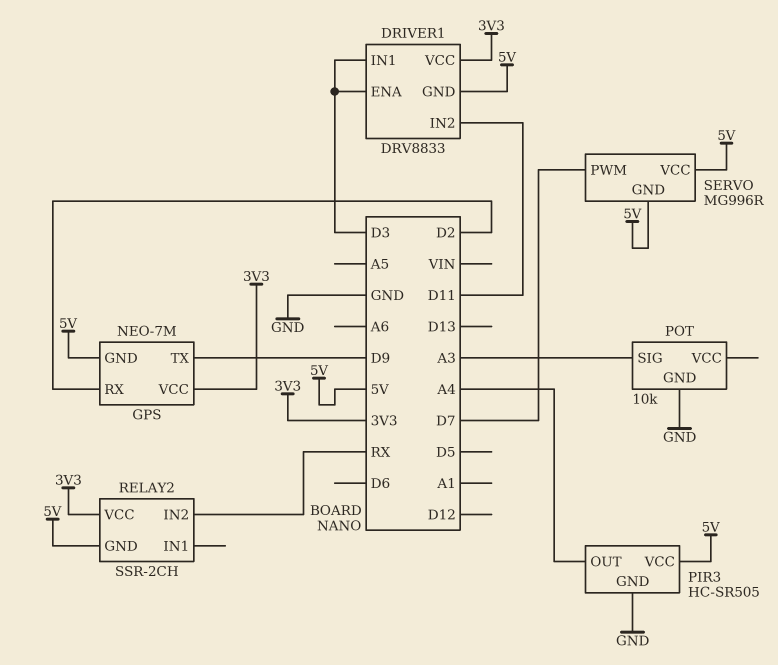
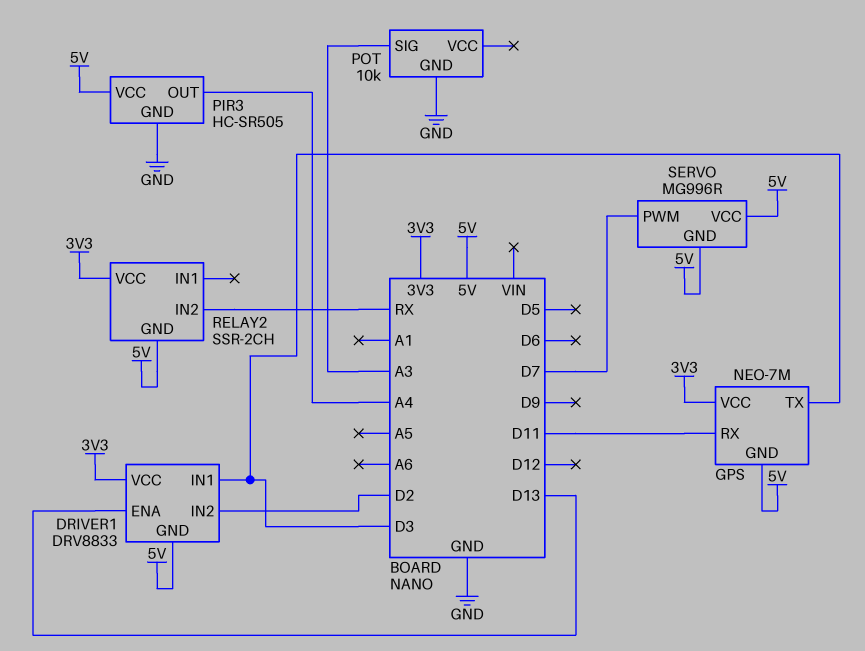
DRIVER1 pin ENA: D3 -> D13
DRIVER1 pin IN2: D11 -> D2
GPS pin RX: D2 -> D11
GPS pin TX: D9 -> D3

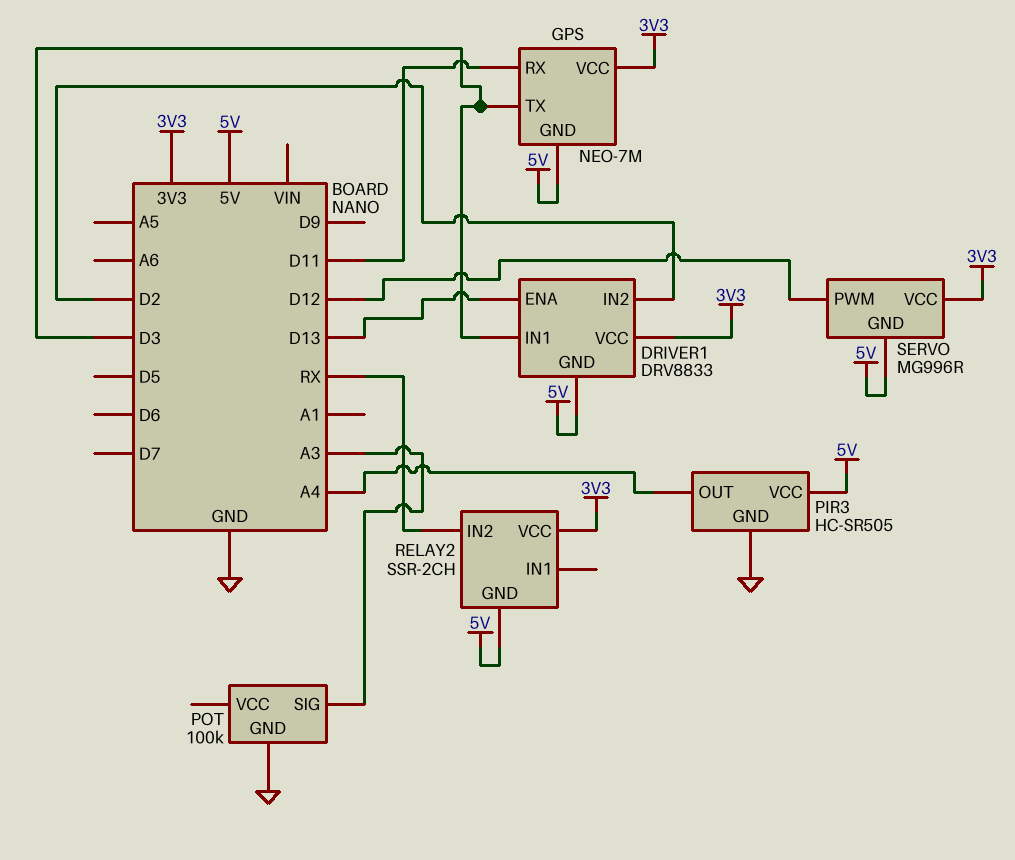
POT: 10k -> 100k
SERVO pin PWM: D7 -> D12
SERVO pin VCC: 5V -> 3V3

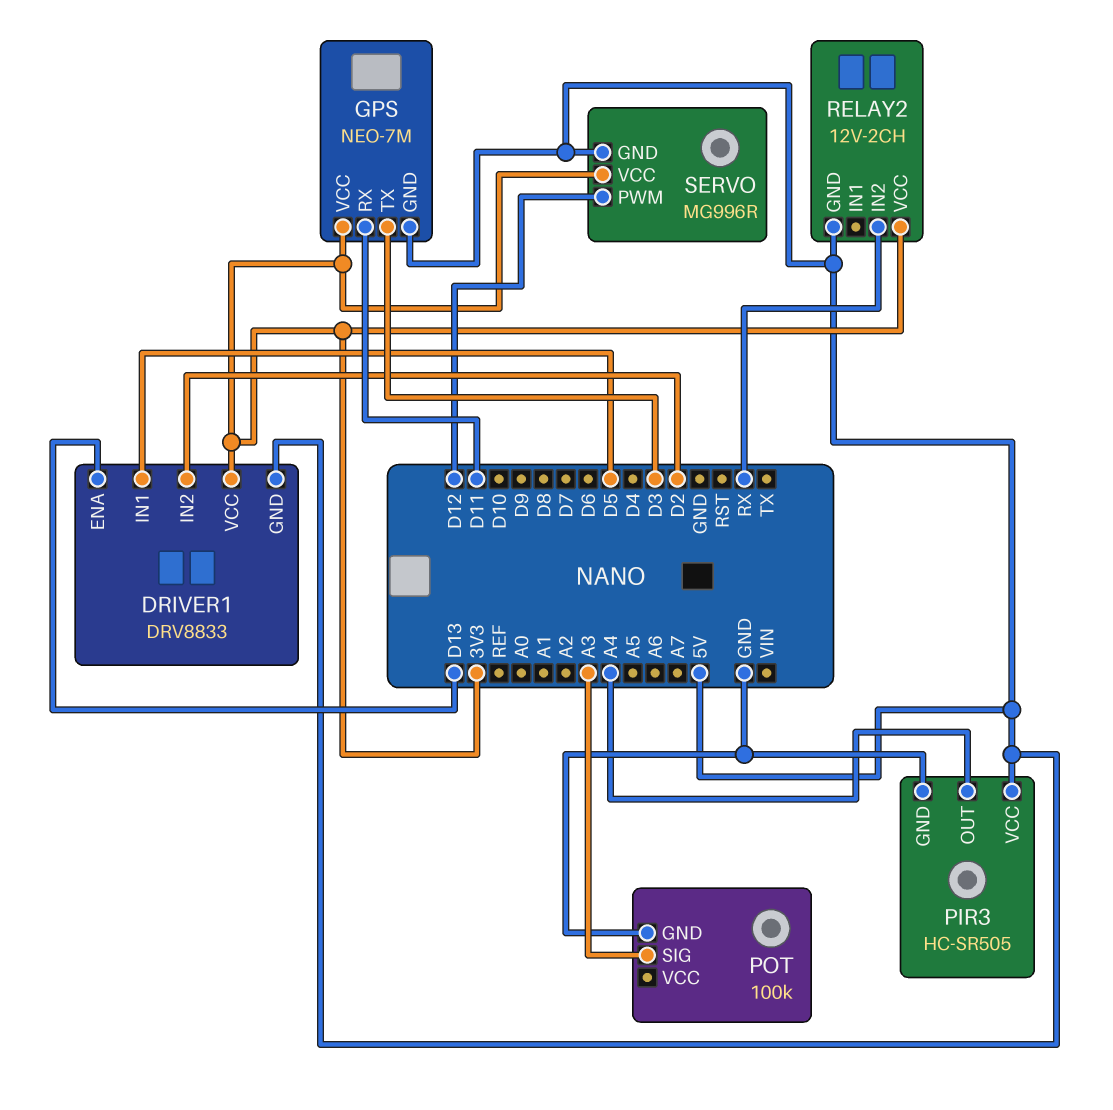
DRIVER1 pin IN1: D3 -> D5
RELAY2: SSR-2CH -> 12V-2CH

